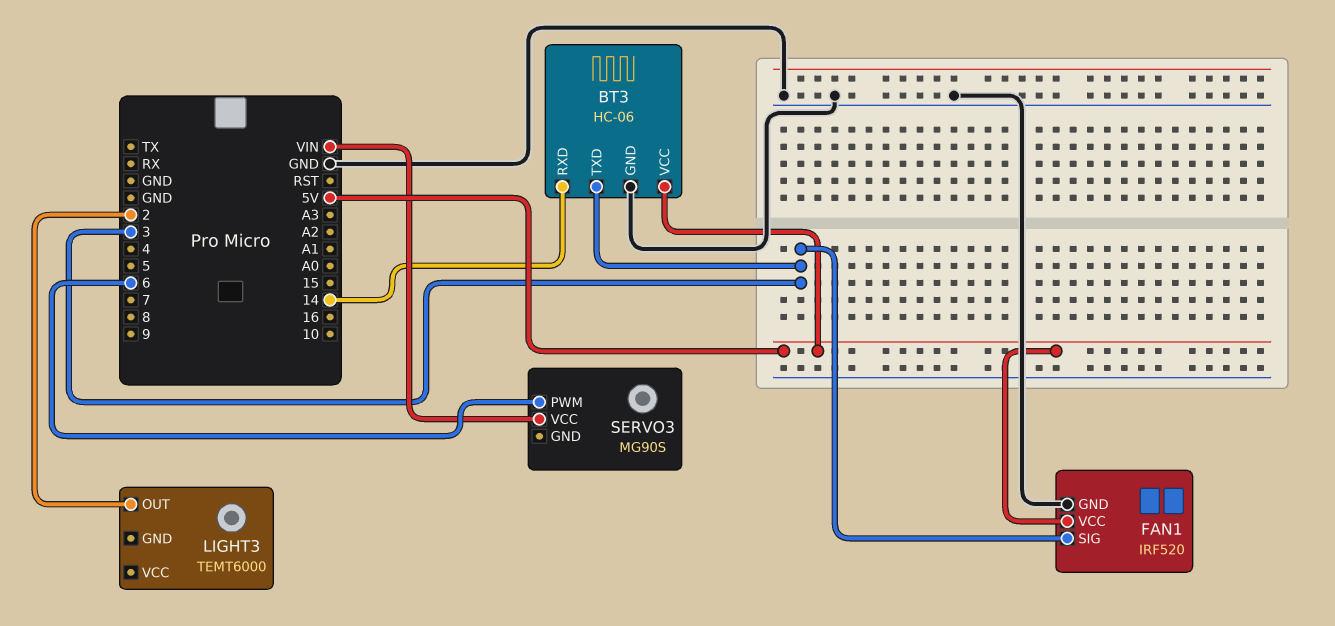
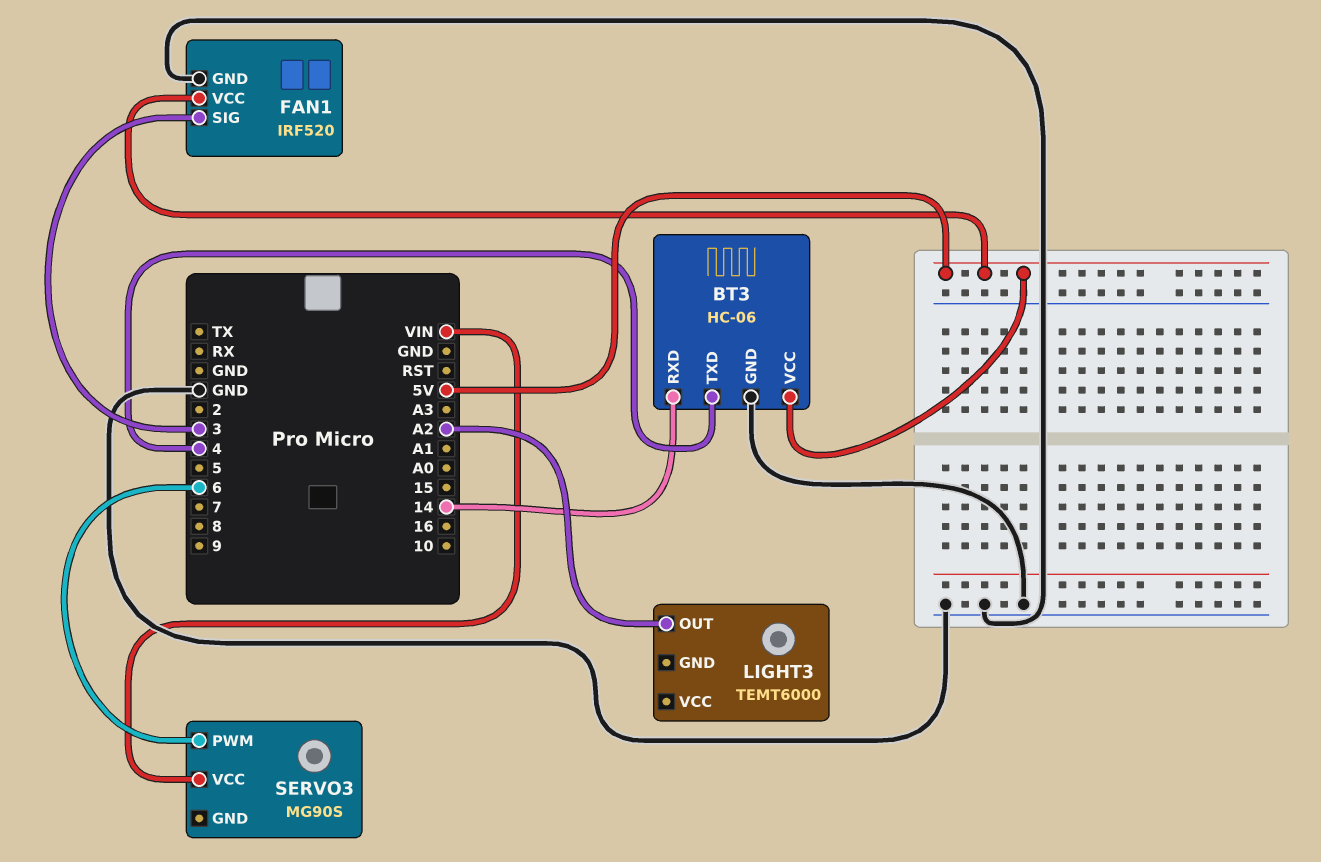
BT3 pin TXD: 3 -> 4
LIGHT3 pin OUT: 2 -> A2

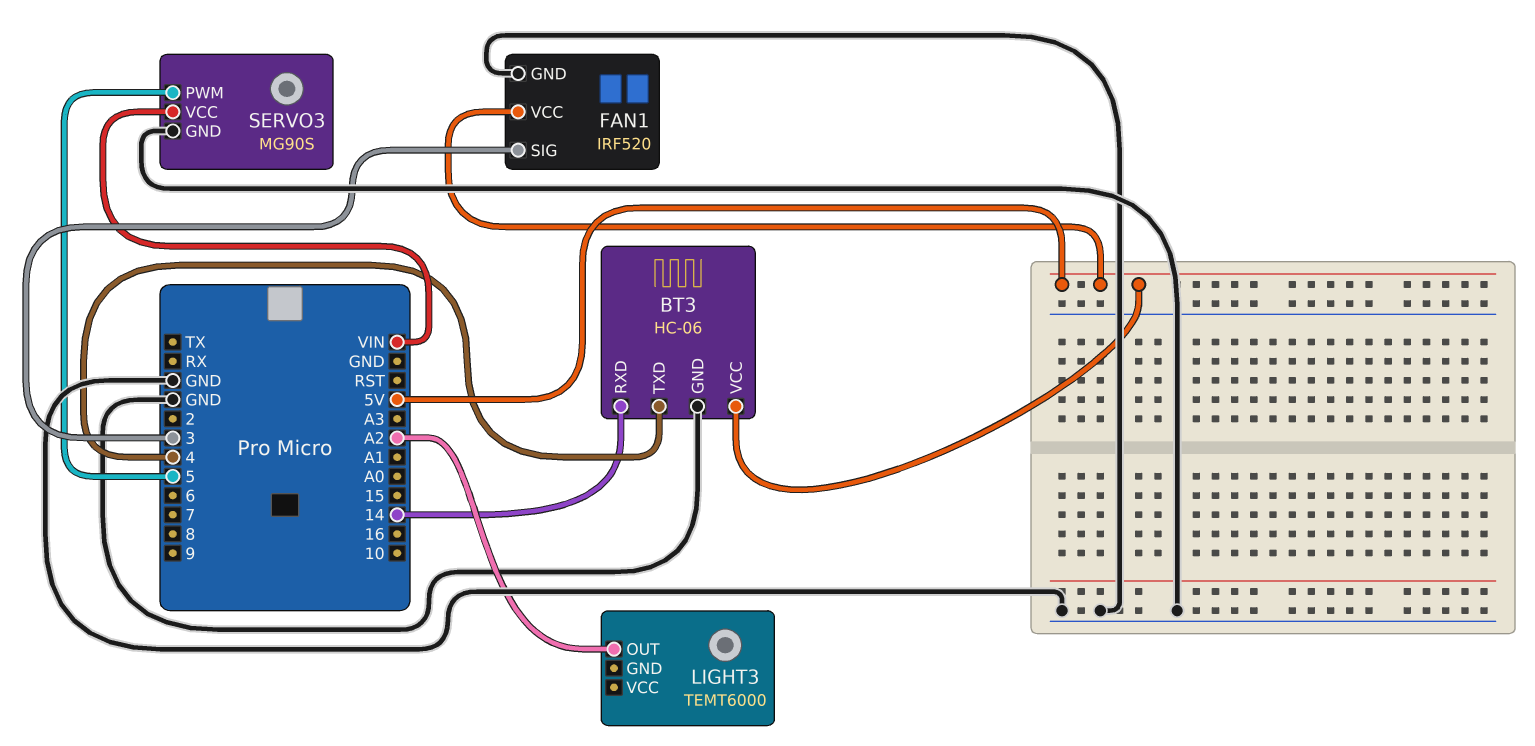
SERVO3 pin GND: none -> GND
SERVO3 pin PWM: 6 -> 5

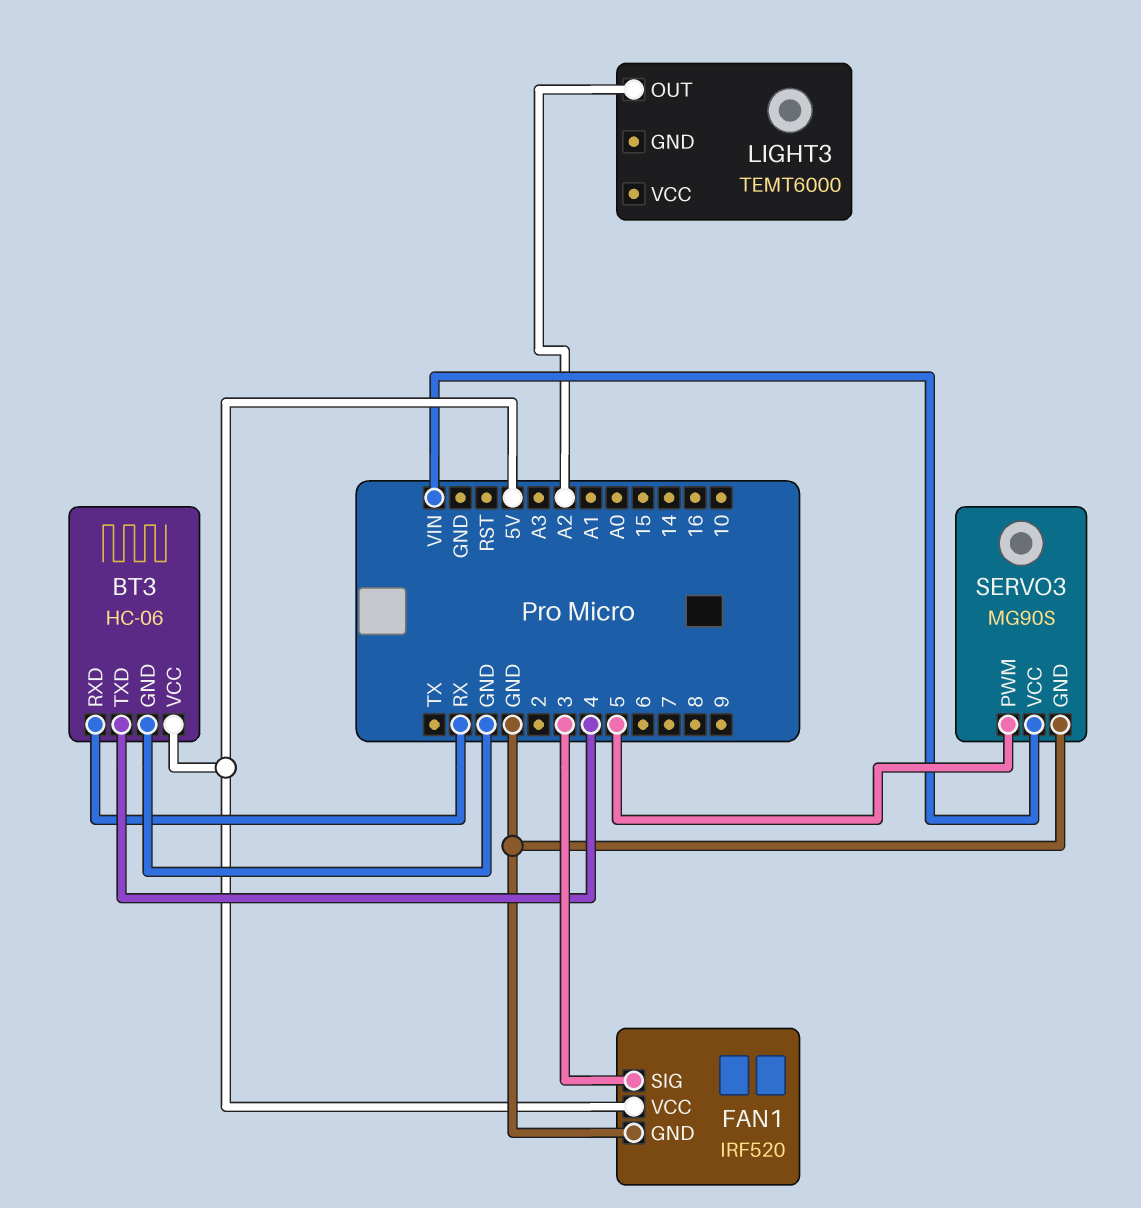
BT3 pin RXD: 14 -> RX

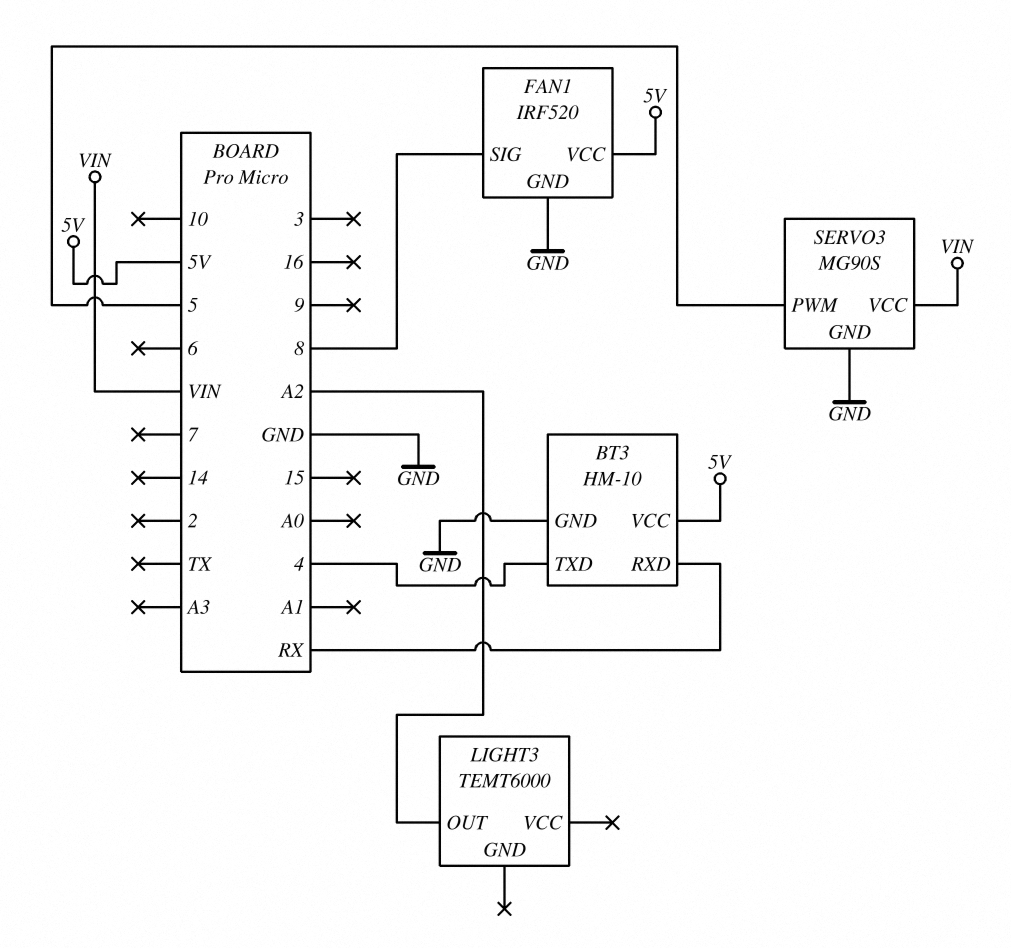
BT3: HC-06 -> HM-10
FAN1 pin SIG: 3 -> 8

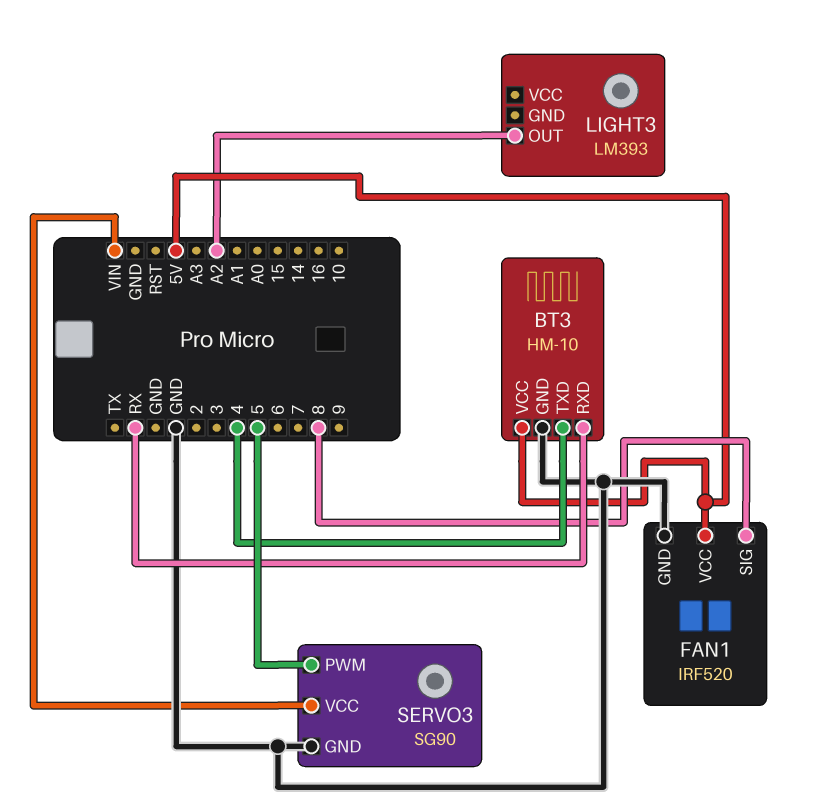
LIGHT3: TEMT6000 -> LM393
SERVO3: MG90S -> SG90

